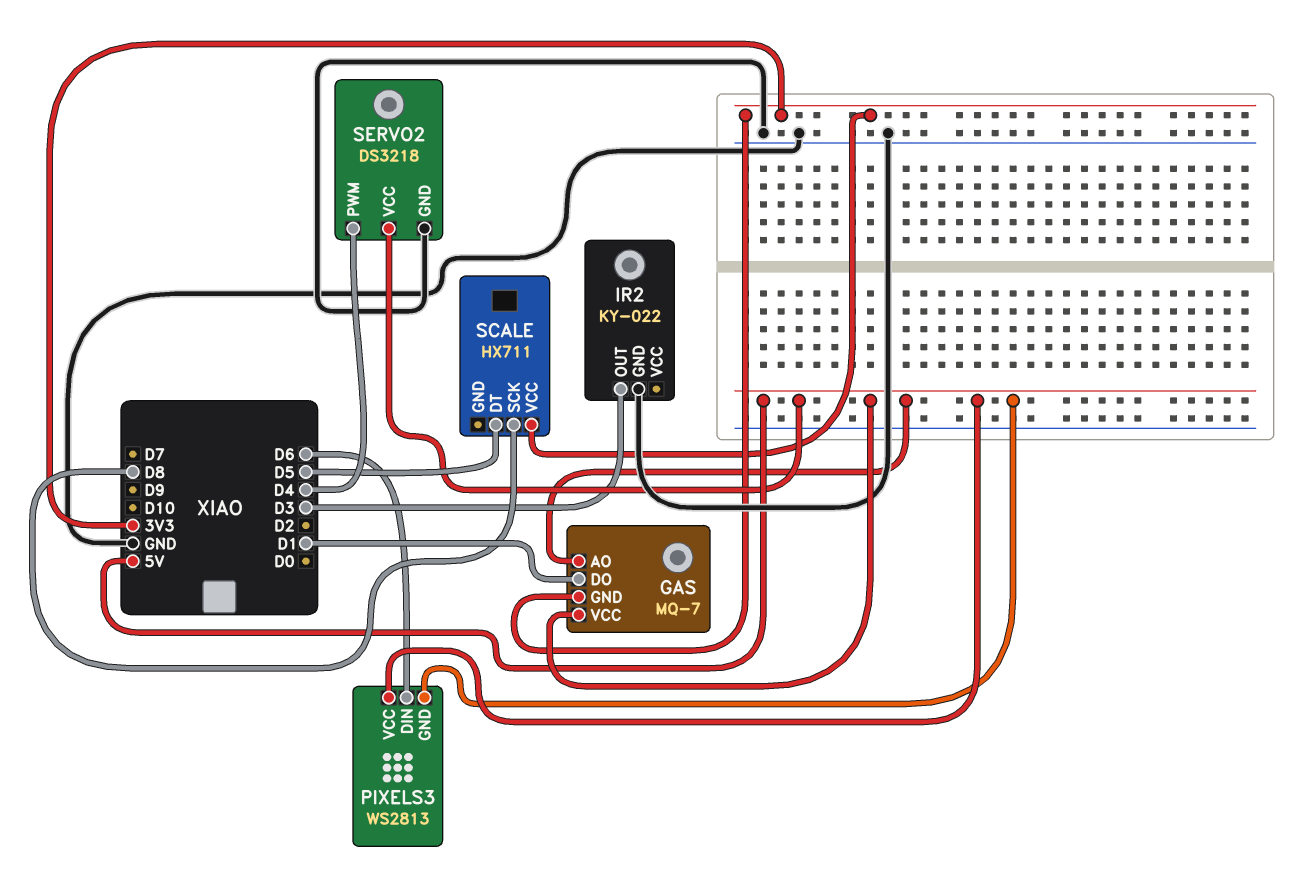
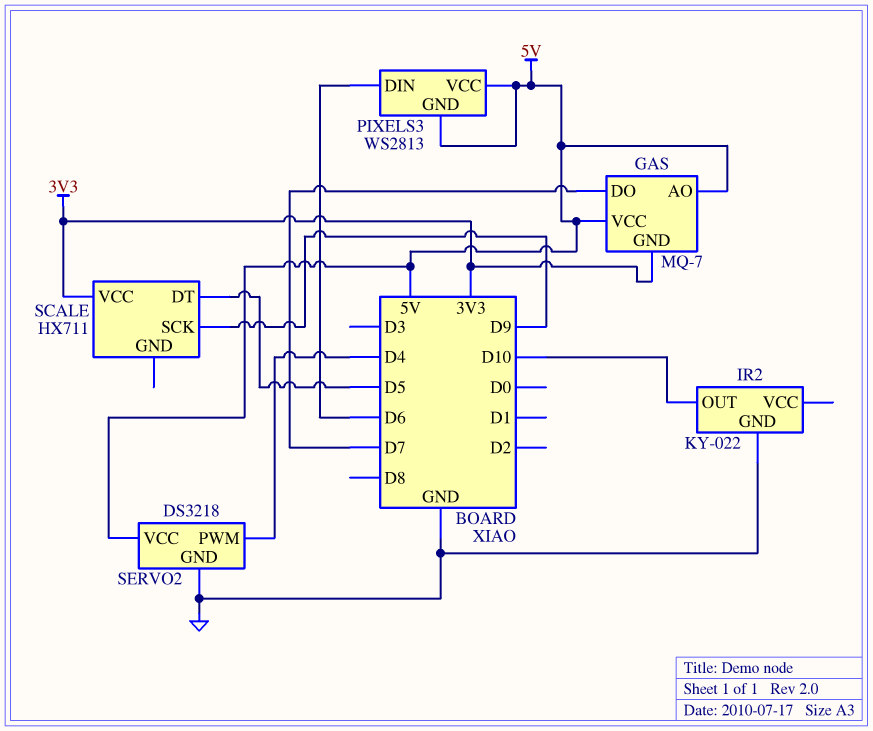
GAS pin DO: D1 -> D7
IR2 pin OUT: D3 -> D10
SCALE pin SCK: D8 -> D9

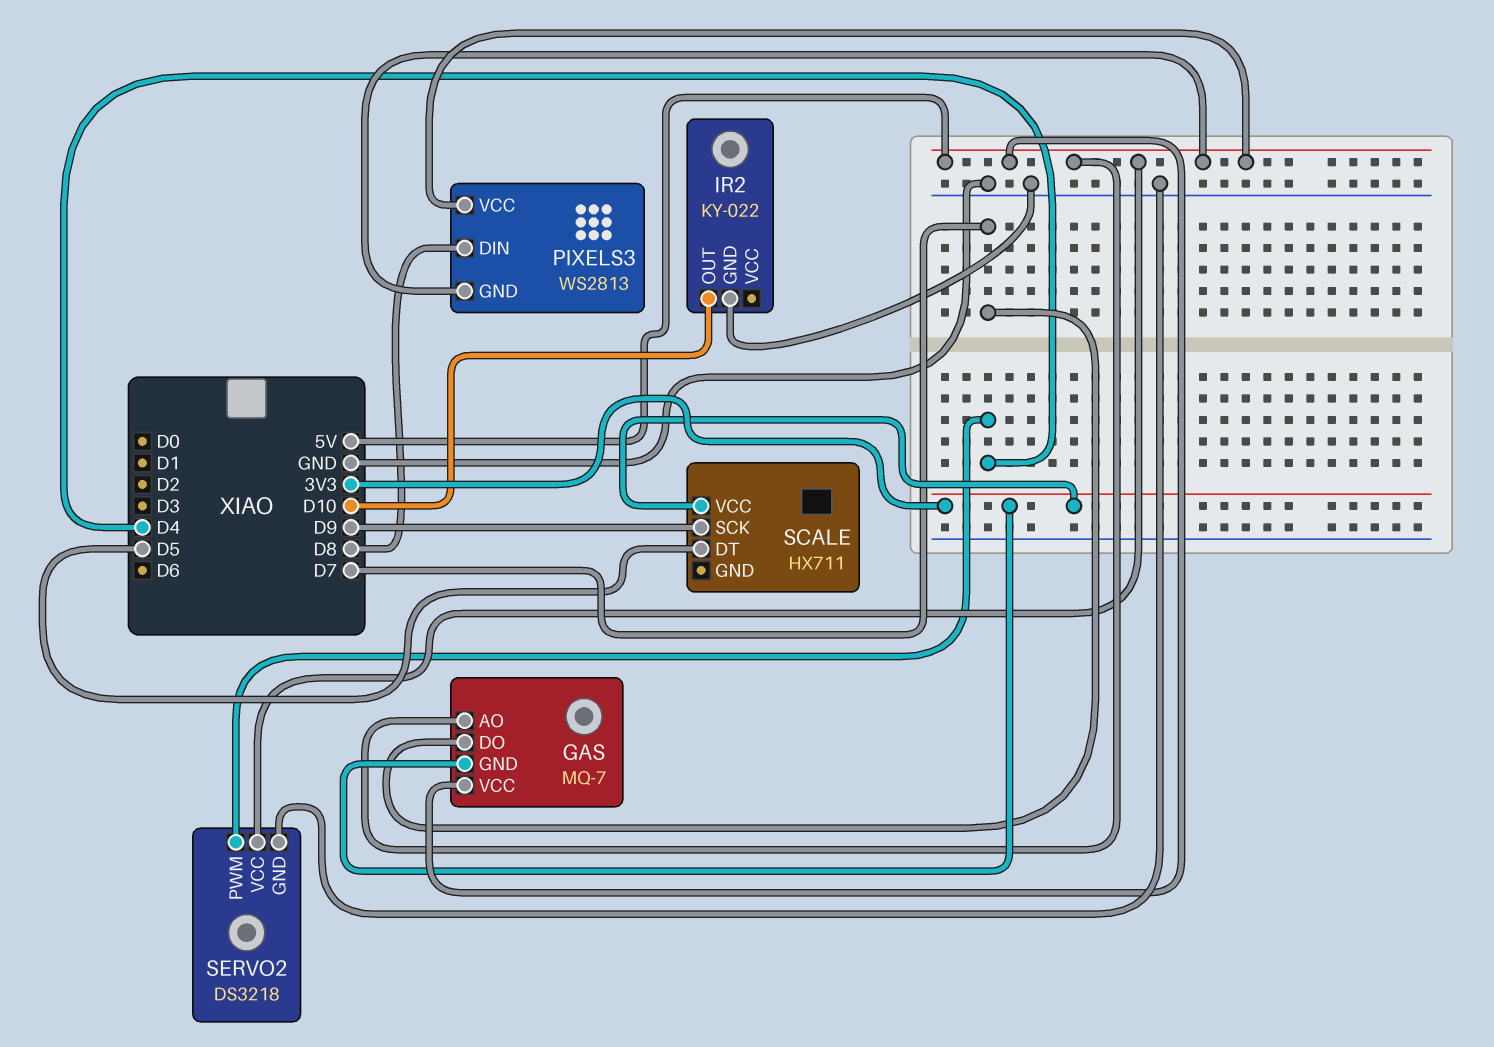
PIXELS3 pin DIN: D6 -> D8

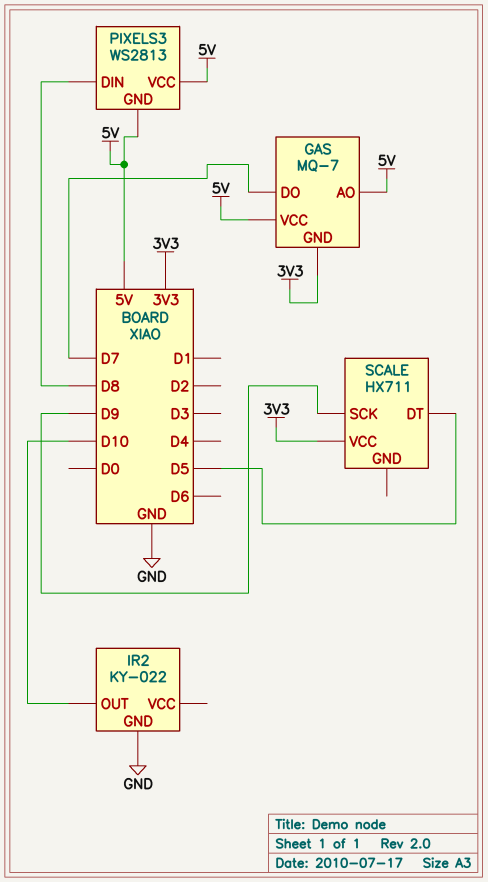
SERVO2: DS3218 -> none
SERVO2 pin GND: GND -> none
SERVO2 pin PWM: D4 -> none
SERVO2 pin VCC: 5V -> none

